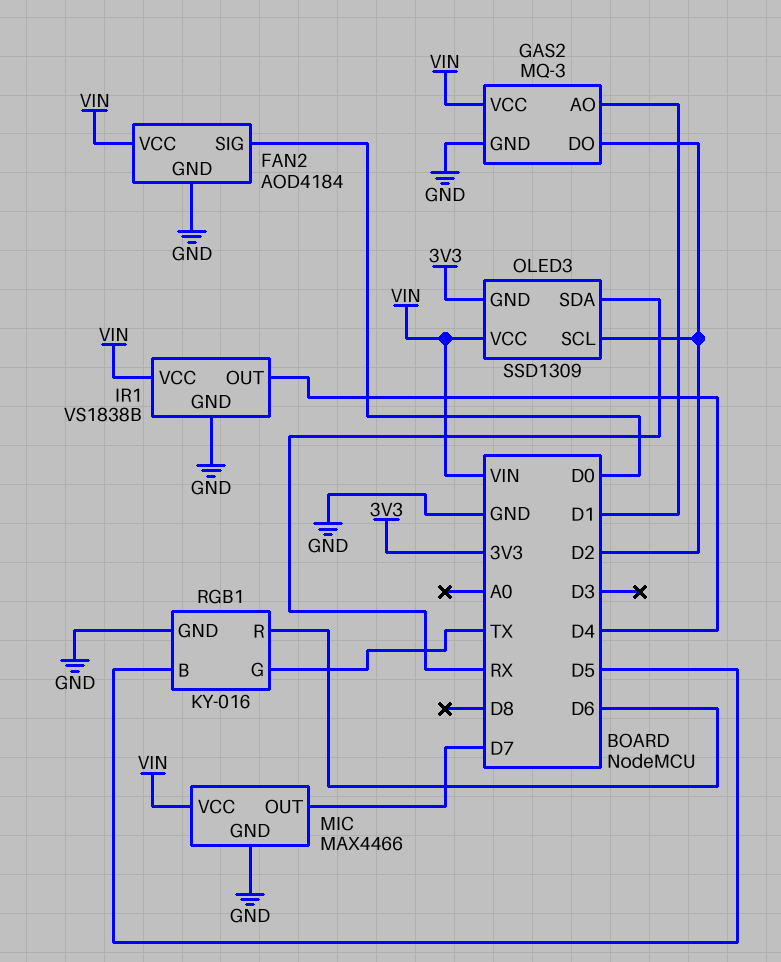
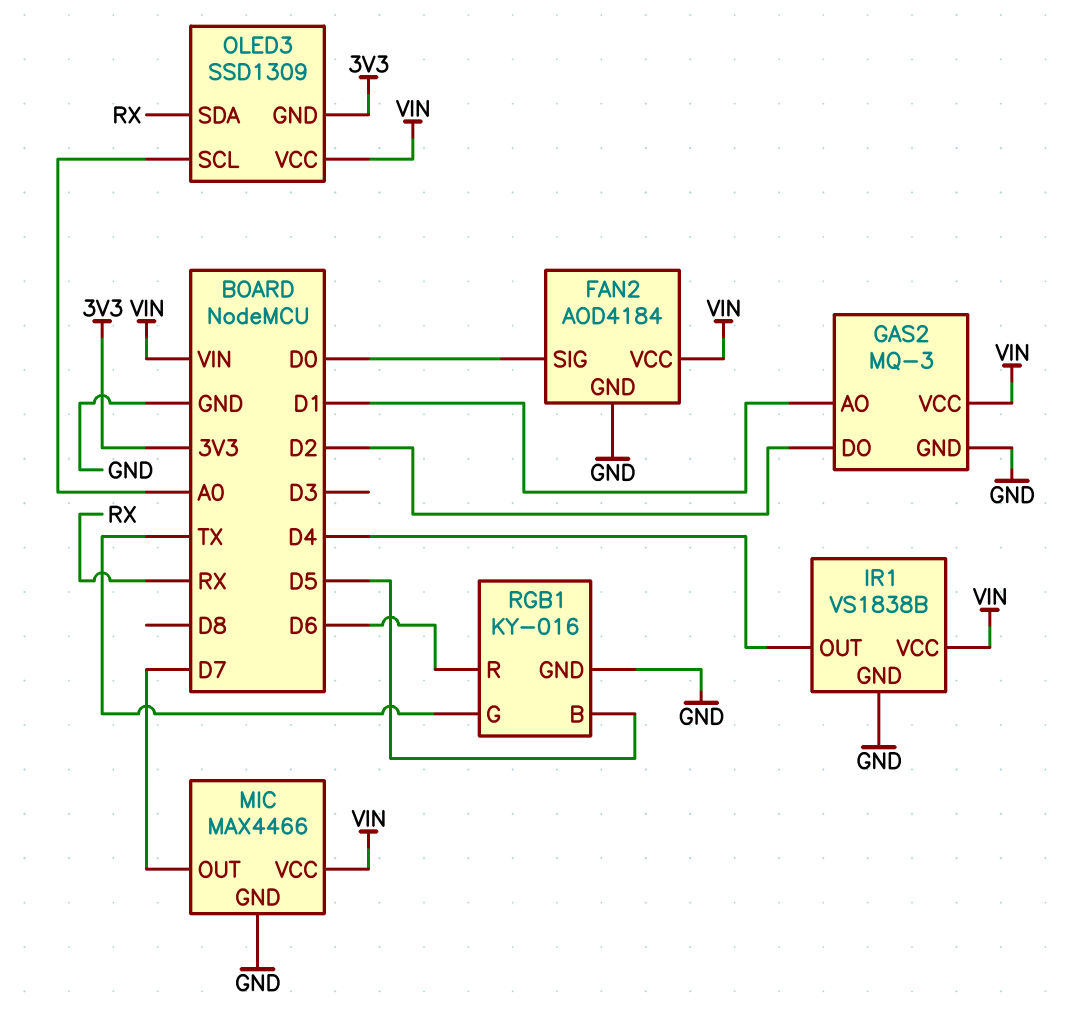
OLED3 pin SCL: D2 -> A0

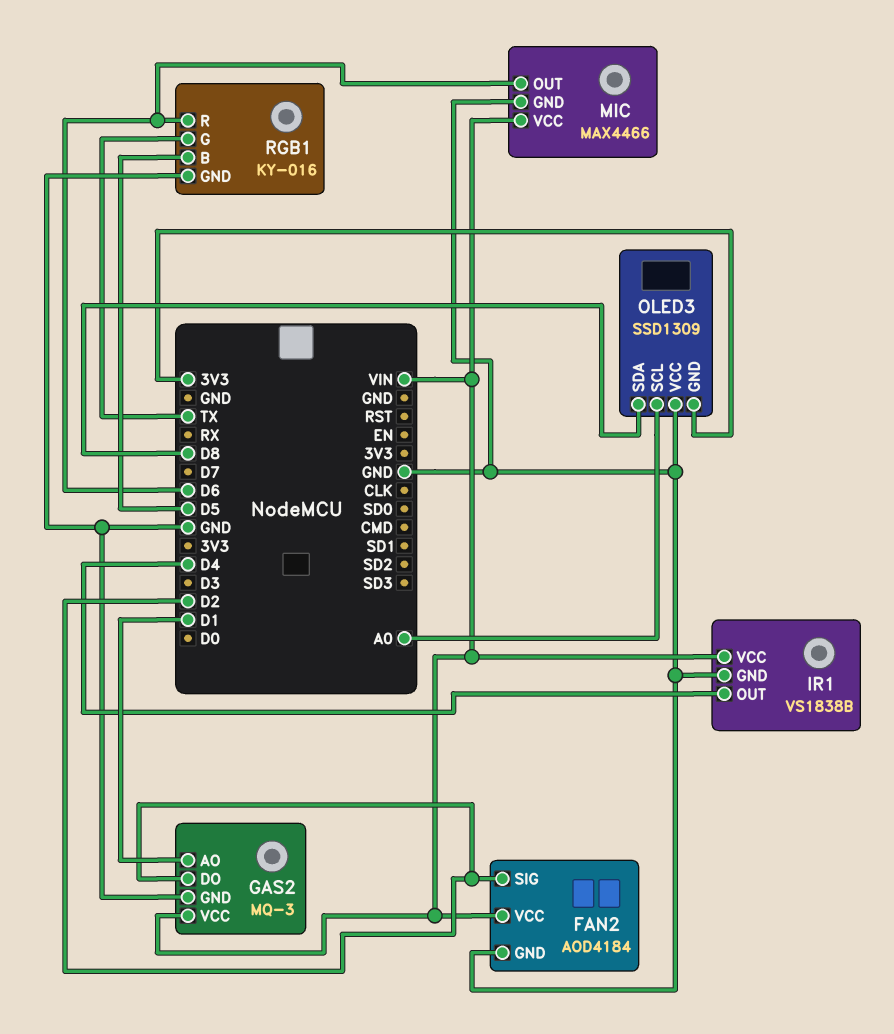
FAN2 pin SIG: D0 -> D2
MIC pin OUT: D7 -> D6
OLED3 pin SDA: RX -> D8
OLED3 pin VCC: VIN -> GND

